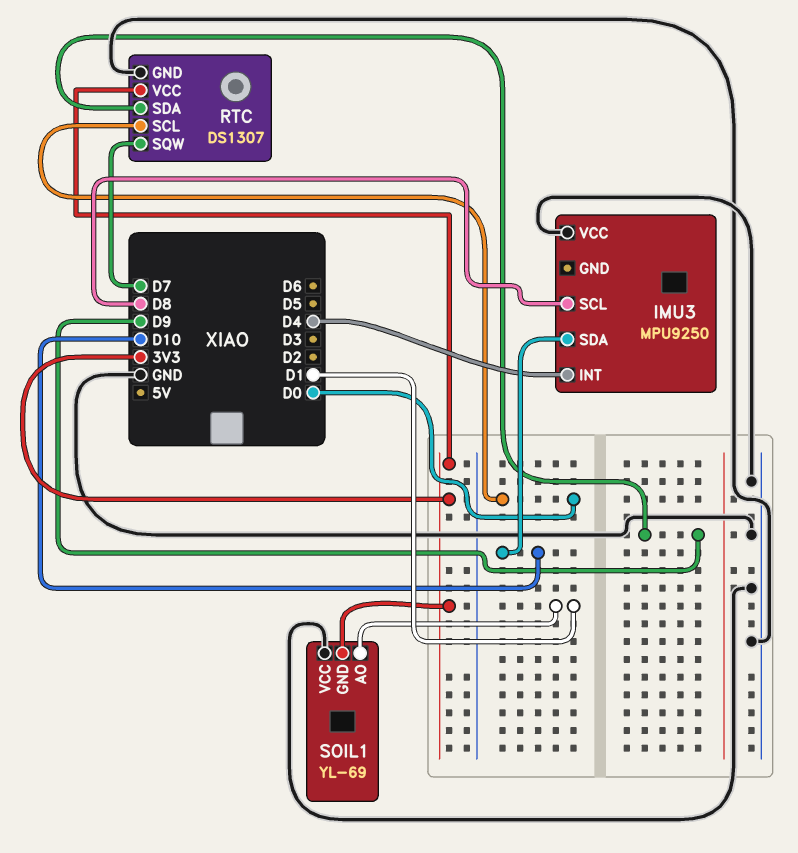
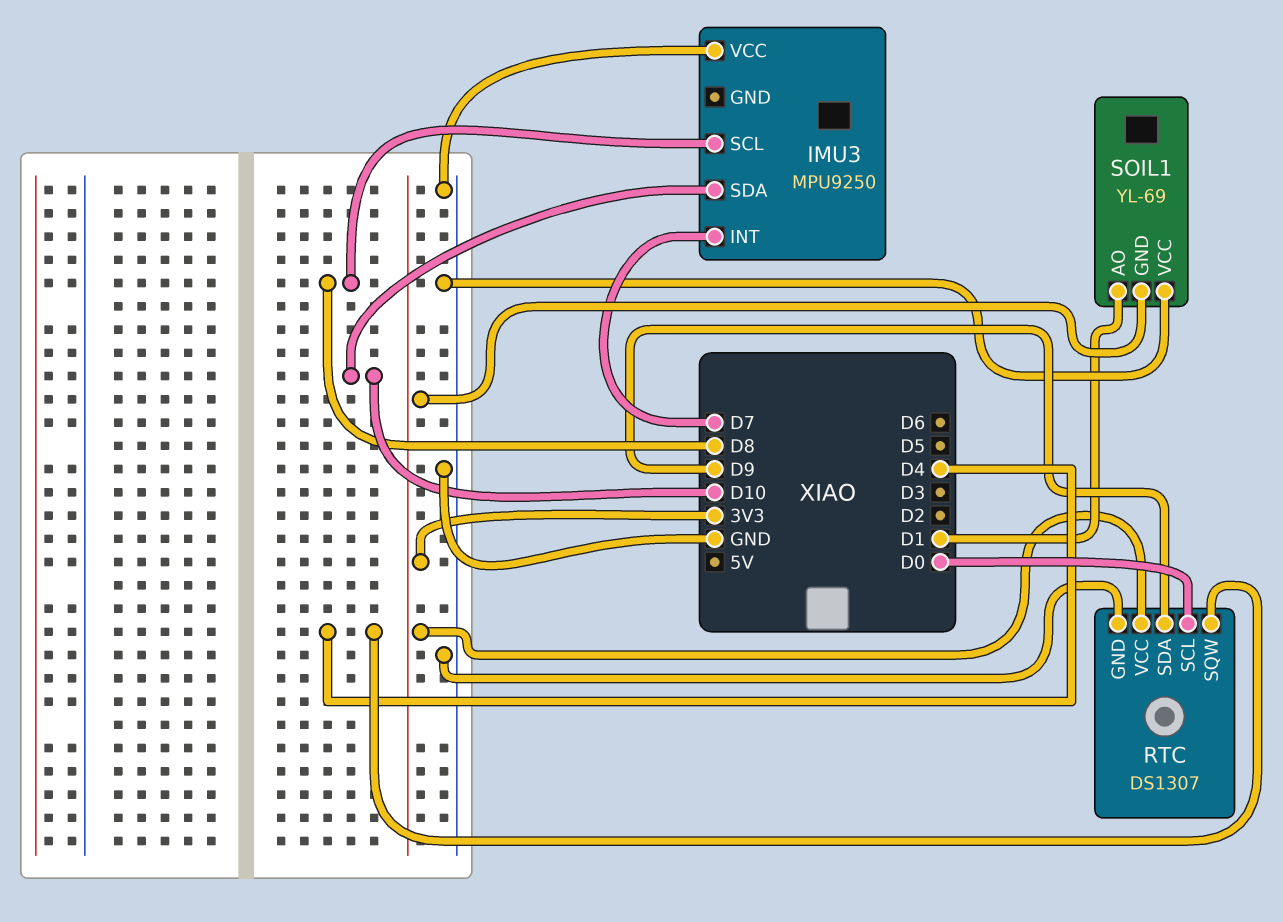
IMU3 pin INT: D4 -> D7
RTC pin SQW: D7 -> D4

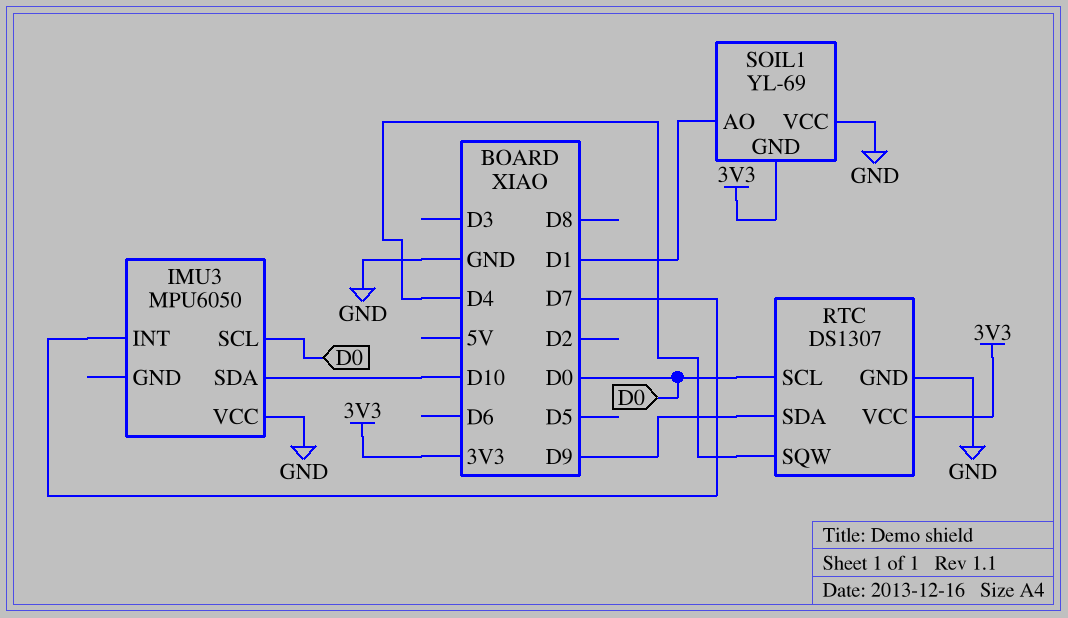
IMU3: MPU9250 -> MPU6050
IMU3 pin SCL: D8 -> D0

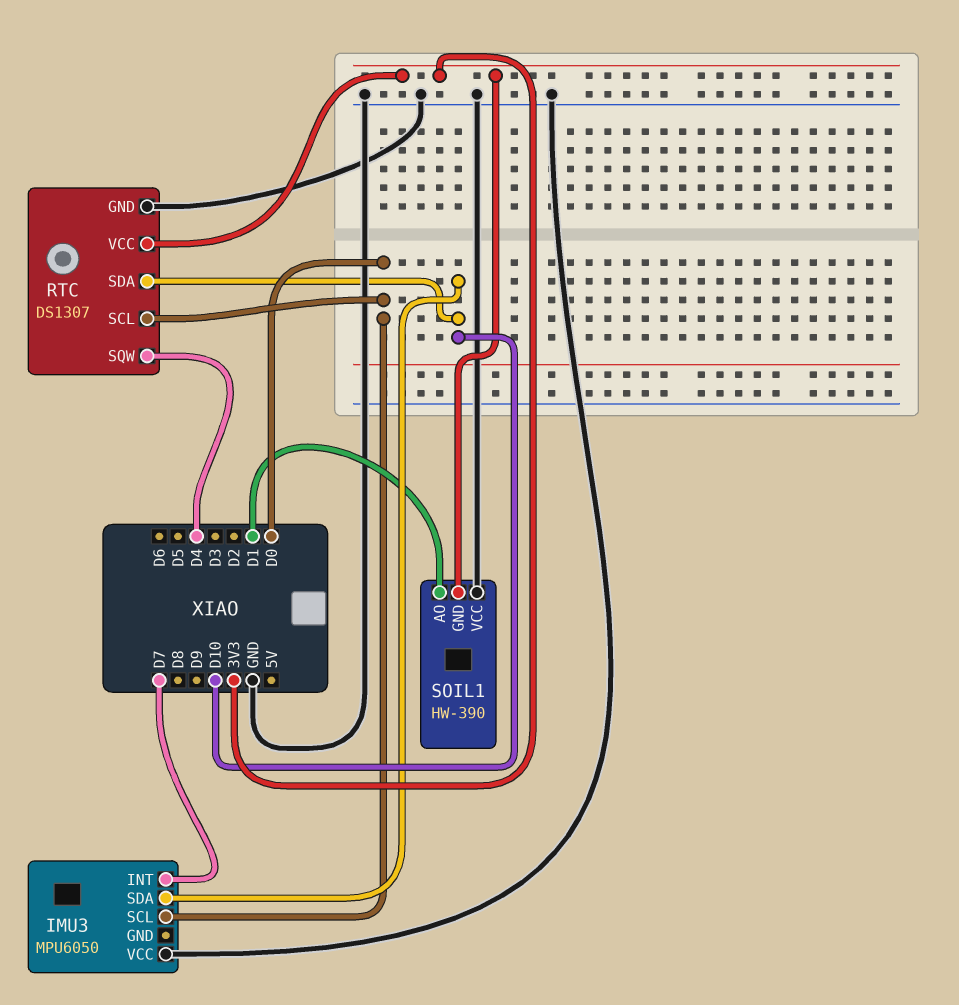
RTC pin SDA: D9 -> D10
SOIL1: YL-69 -> HW-390

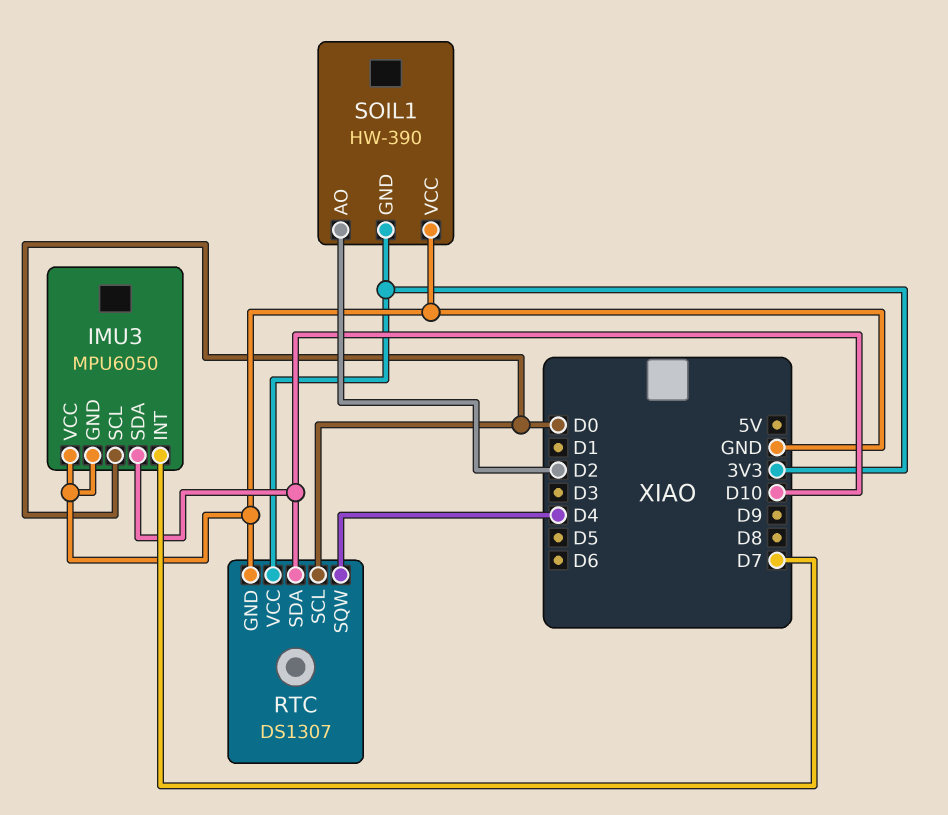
IMU3 pin GND: none -> GND
SOIL1 pin AO: D1 -> D2

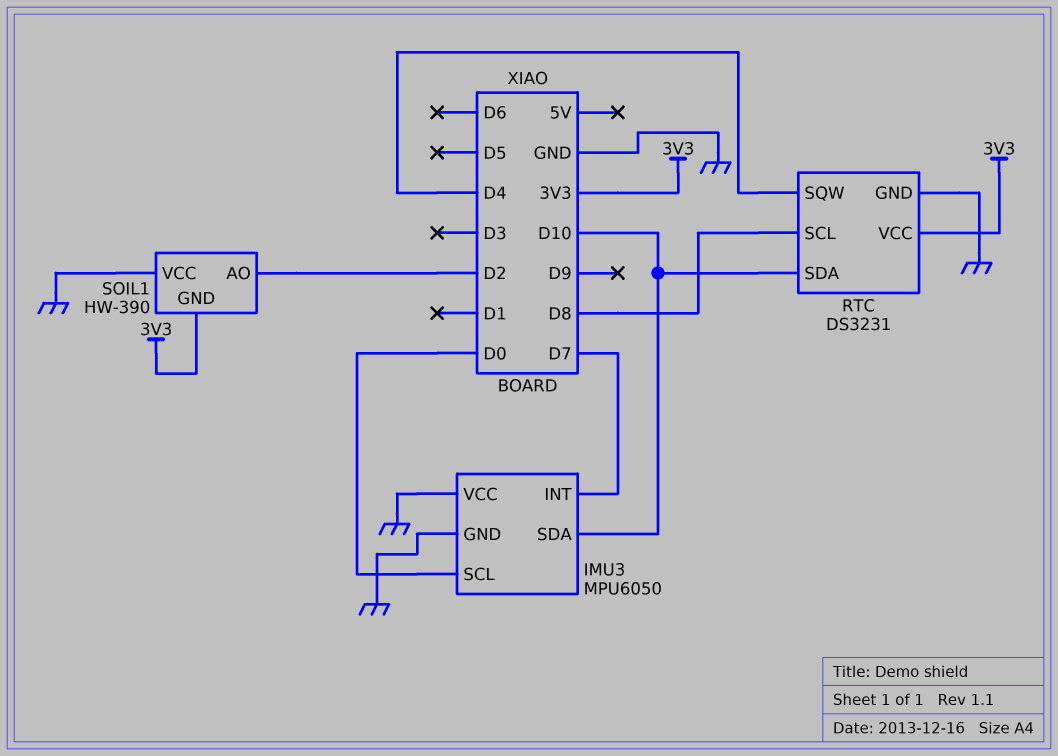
RTC: DS1307 -> DS3231
RTC pin SCL: D0 -> D8

